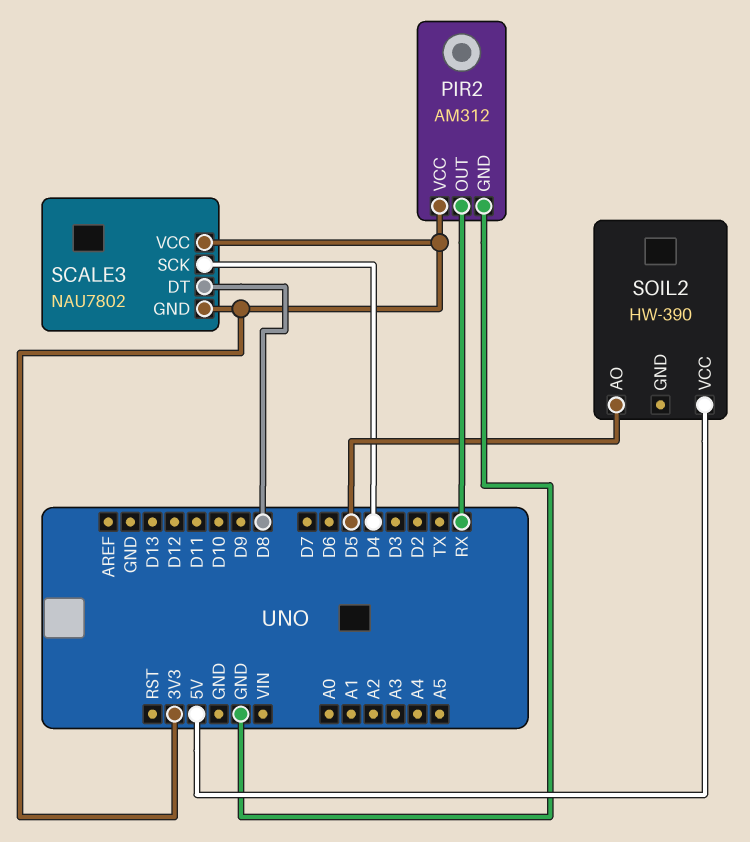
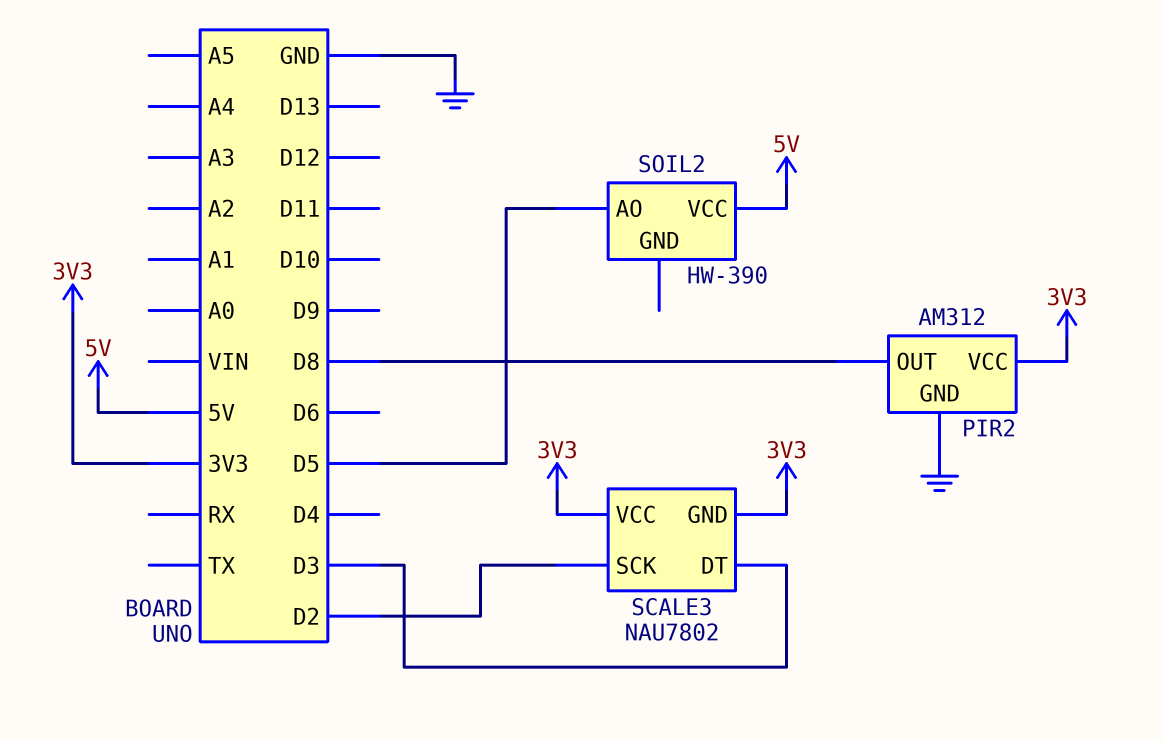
PIR2 pin OUT: RX -> D8
SCALE3 pin DT: D8 -> D3
SCALE3 pin SCK: D4 -> D2

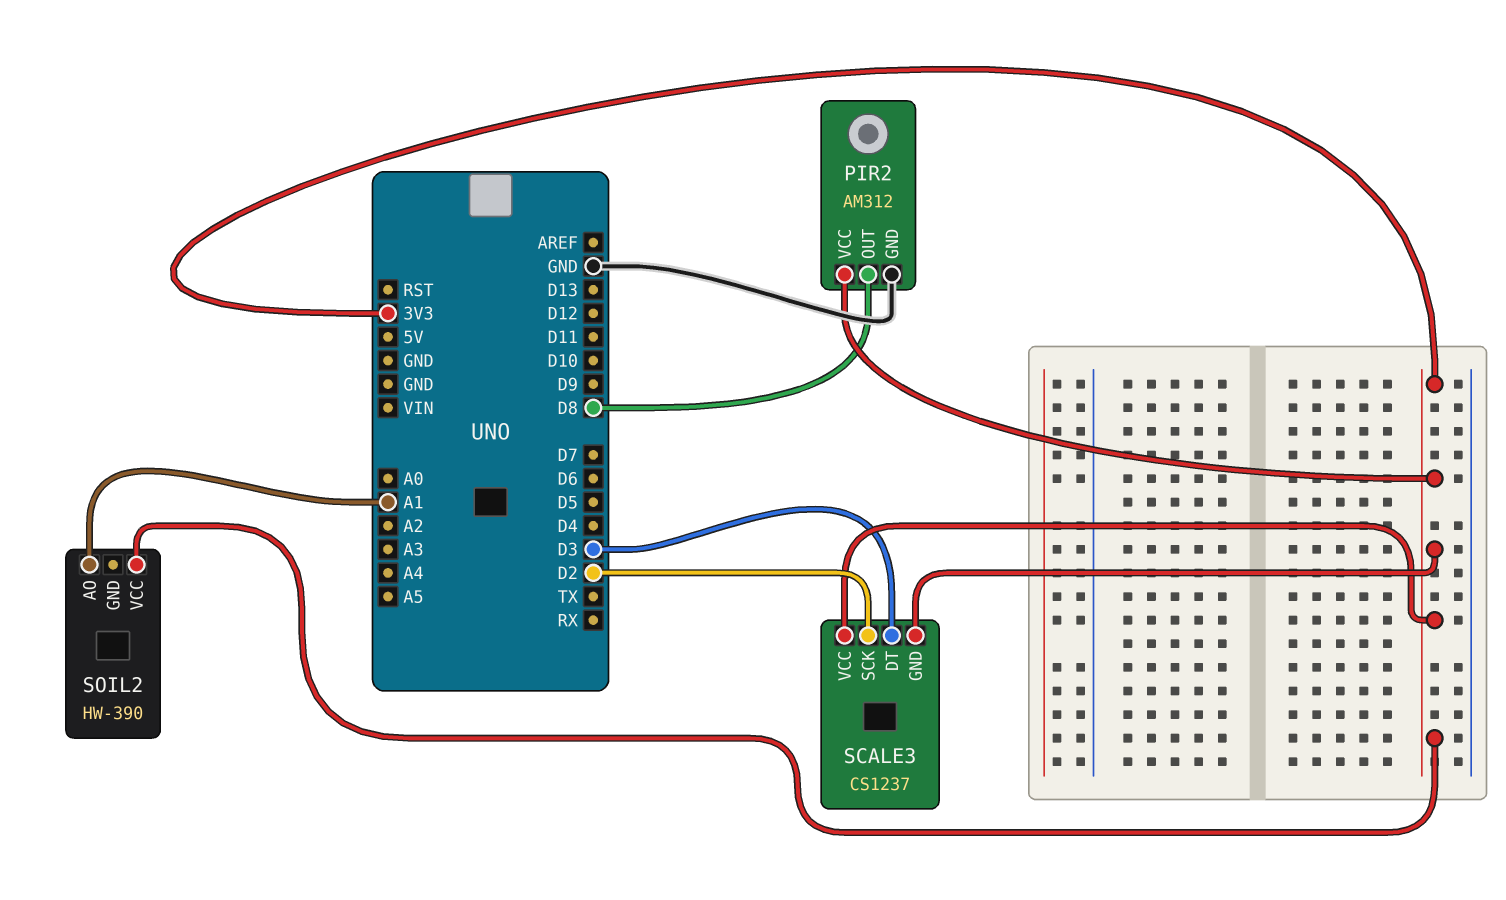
SCALE3: NAU7802 -> CS1237
SOIL2 pin AO: D5 -> A1
SOIL2 pin VCC: 5V -> 3V3

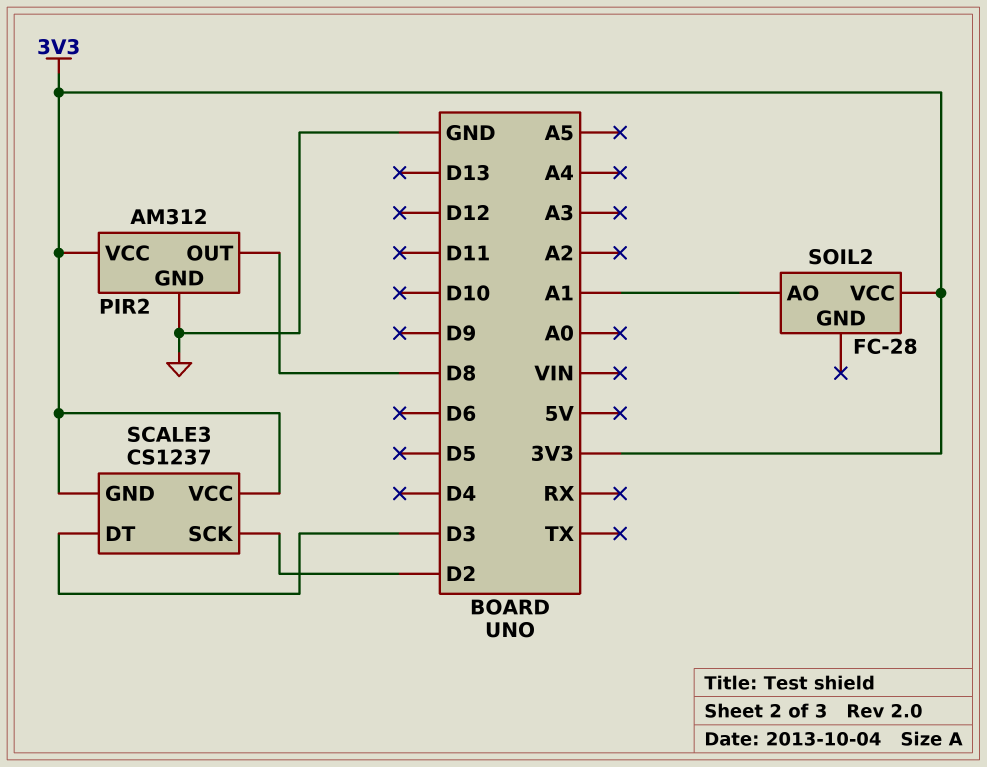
SOIL2: HW-390 -> FC-28

